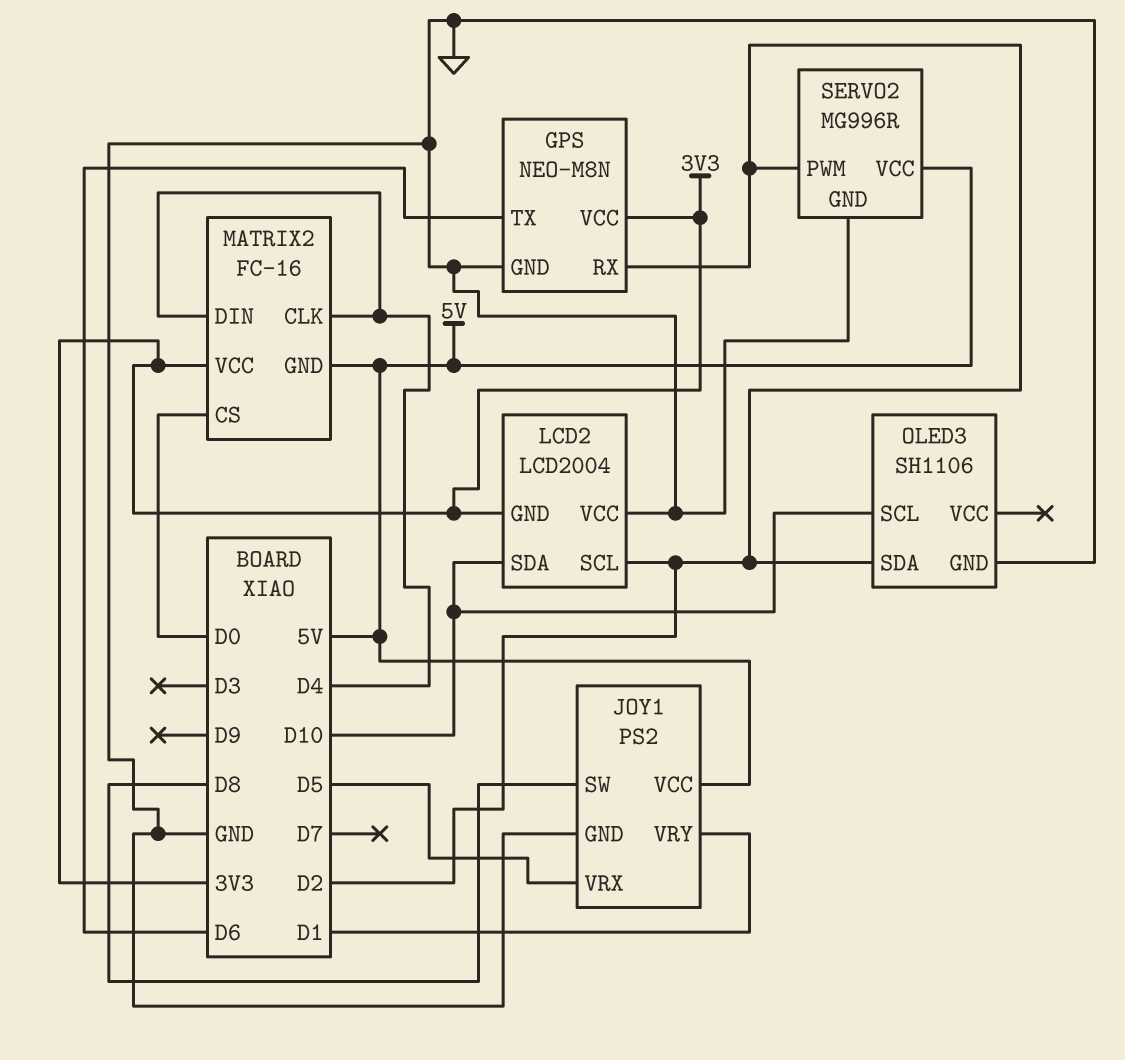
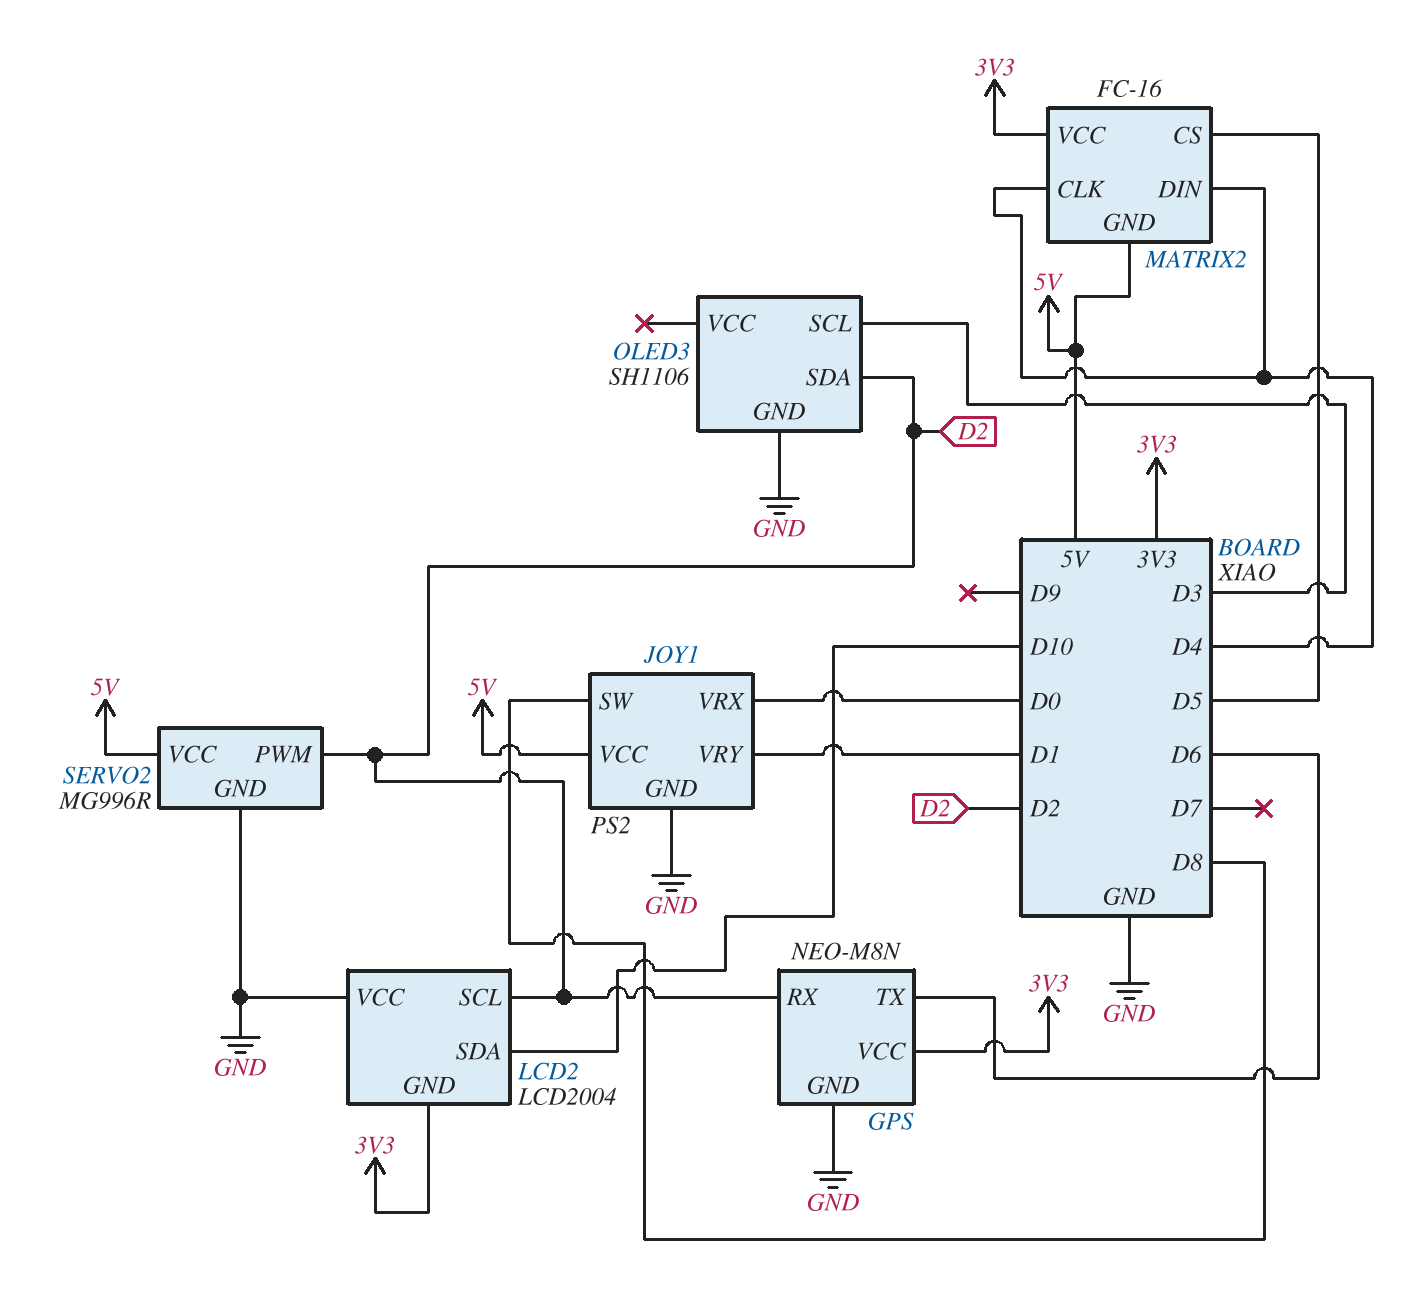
JOY1 pin VRX: D5 -> D0
MATRIX2 pin CS: D0 -> D5
OLED3 pin SCL: D10 -> D3

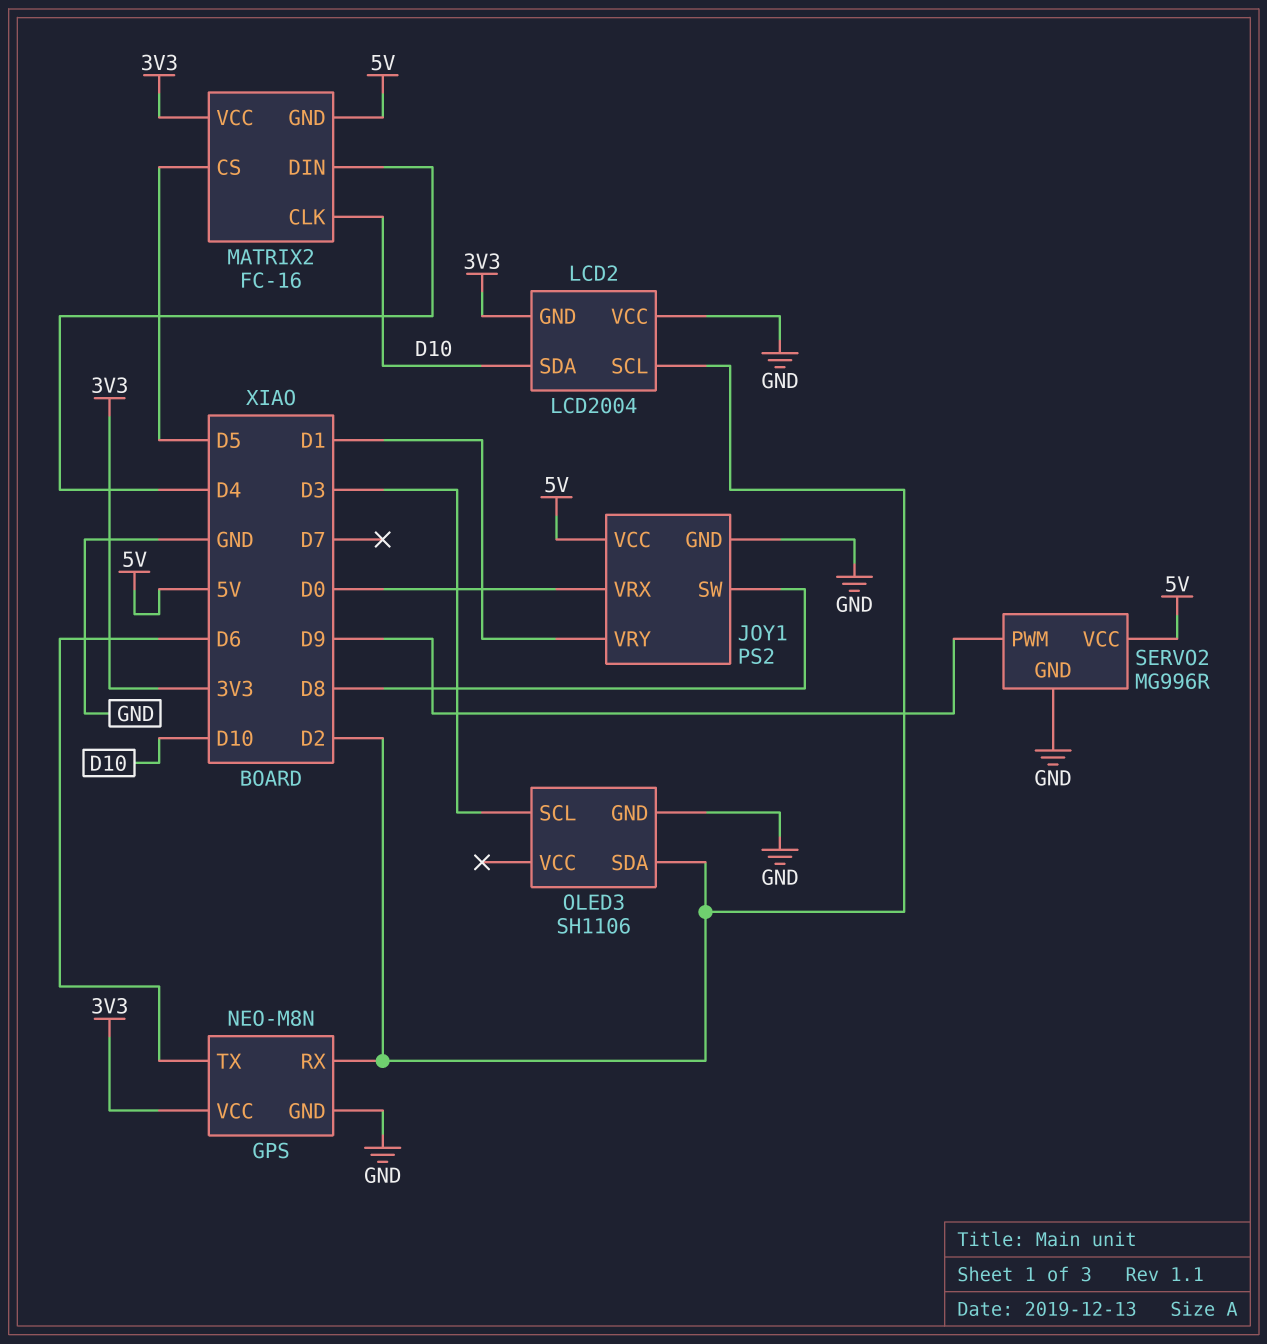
MATRIX2 pin CLK: D4 -> D10
SERVO2 pin PWM: D2 -> D9

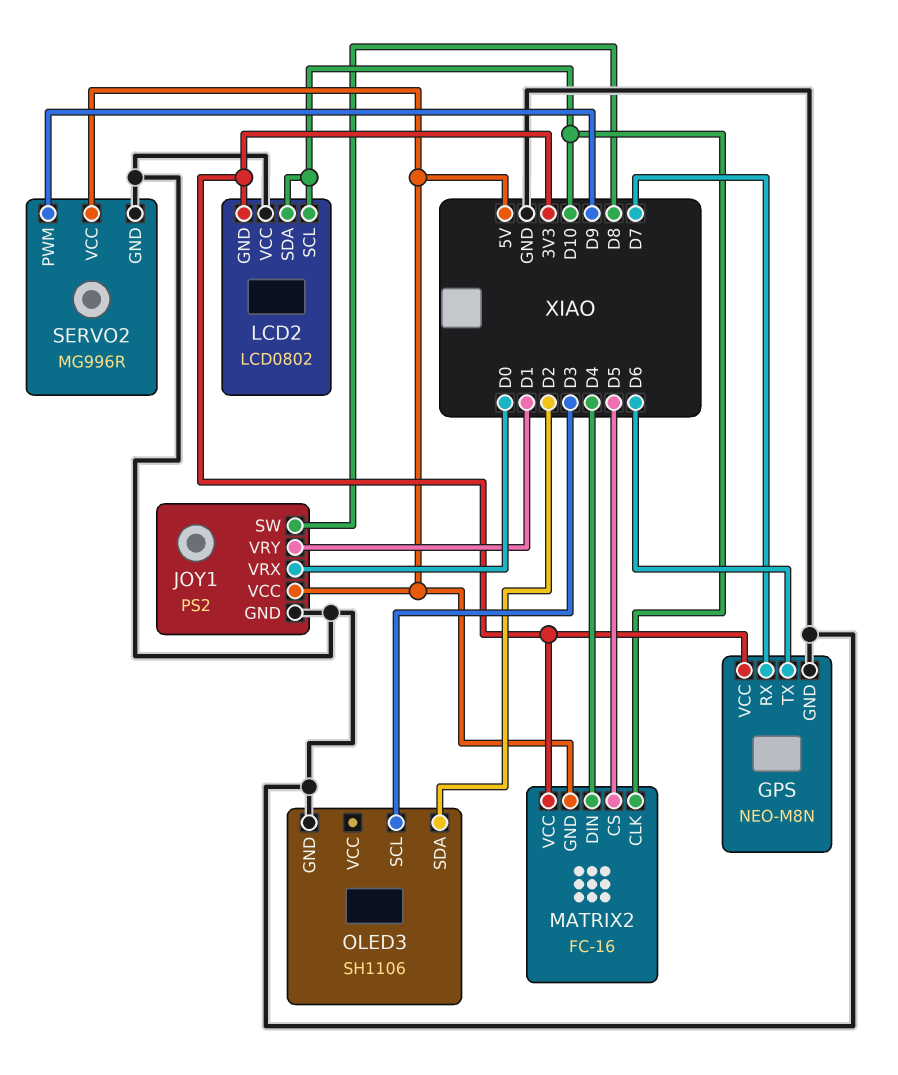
GPS pin RX: D2 -> D7
LCD2: LCD2004 -> LCD0802
LCD2 pin SCL: D2 -> D10

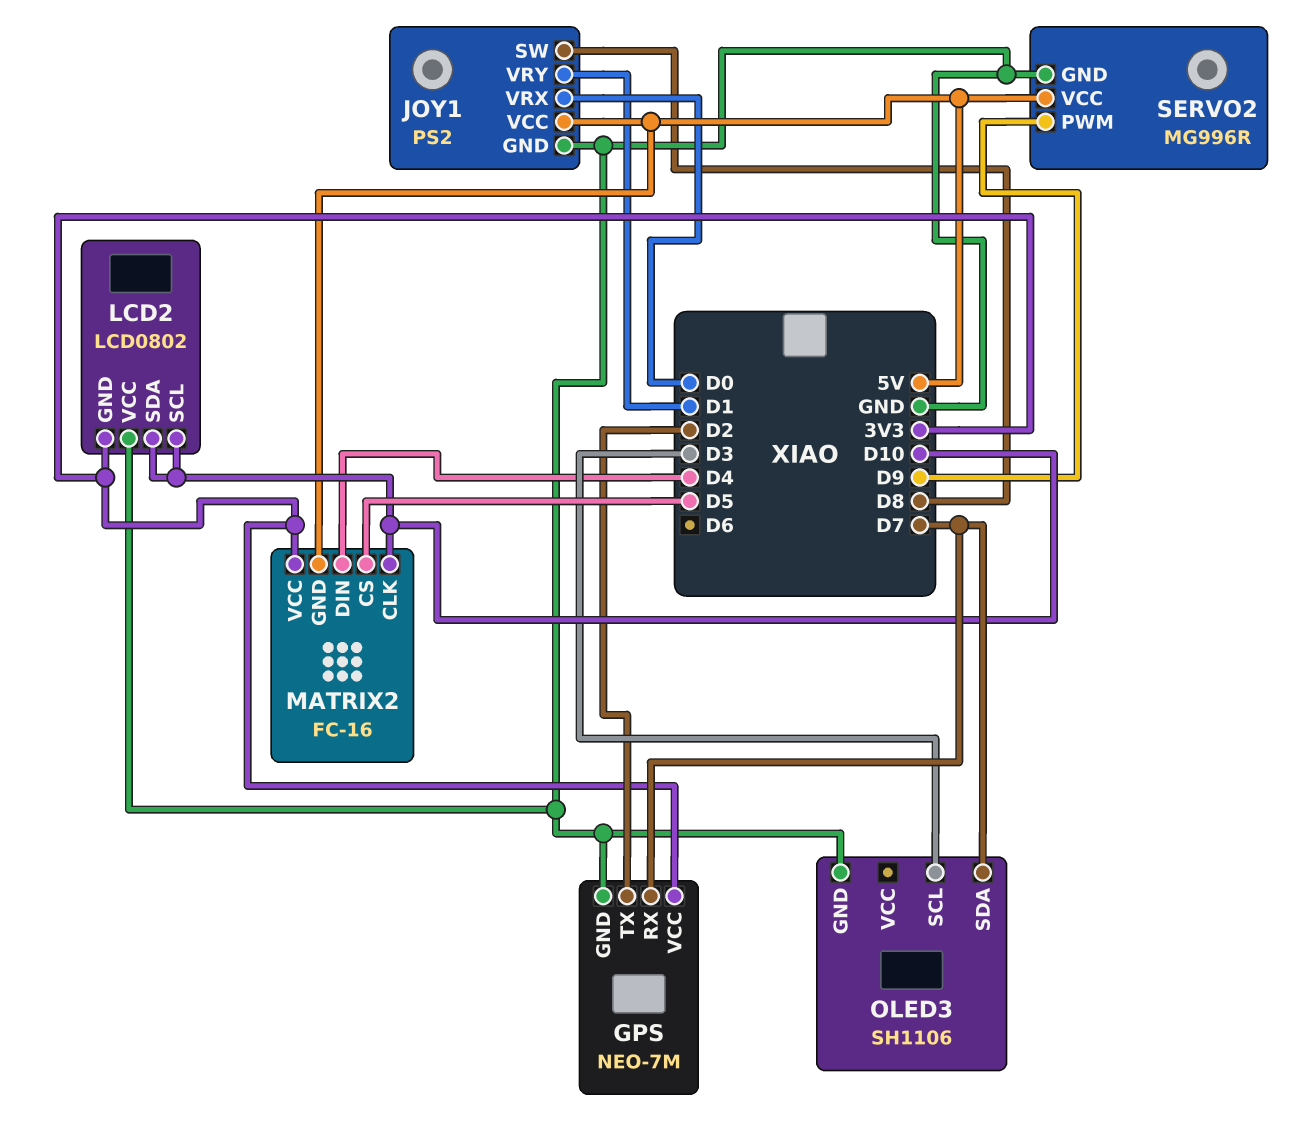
GPS: NEO-M8N -> NEO-7M
GPS pin TX: D6 -> D2
OLED3 pin SDA: D2 -> D7

